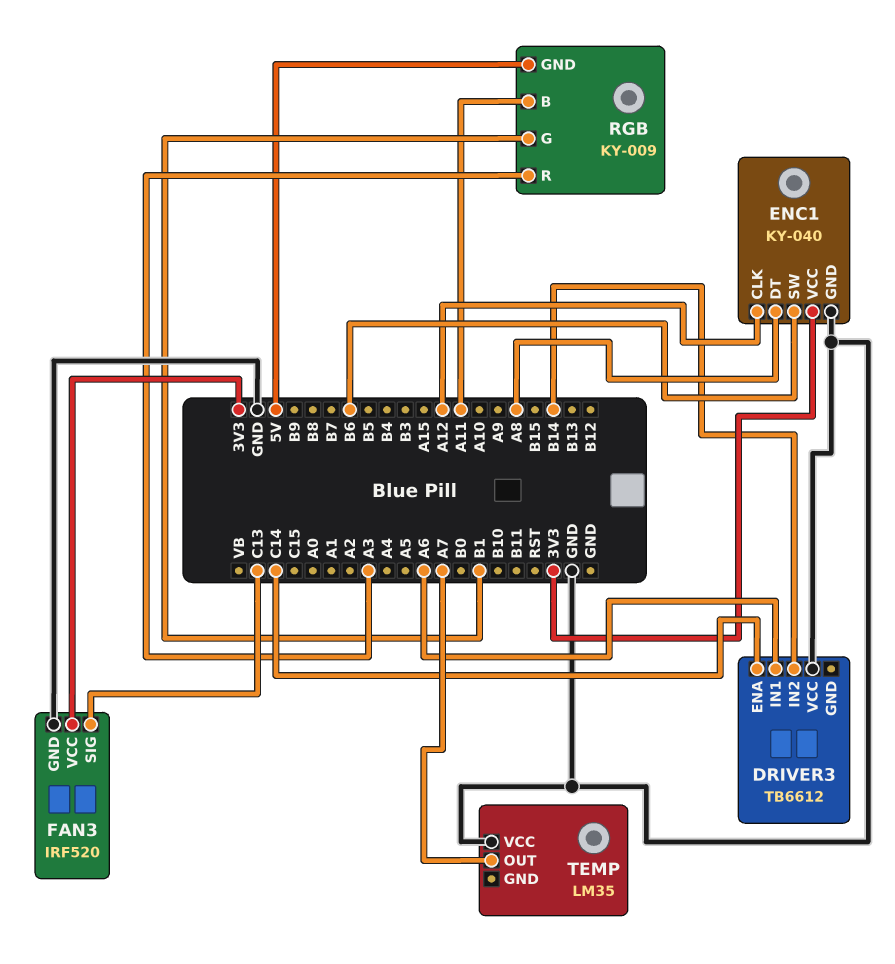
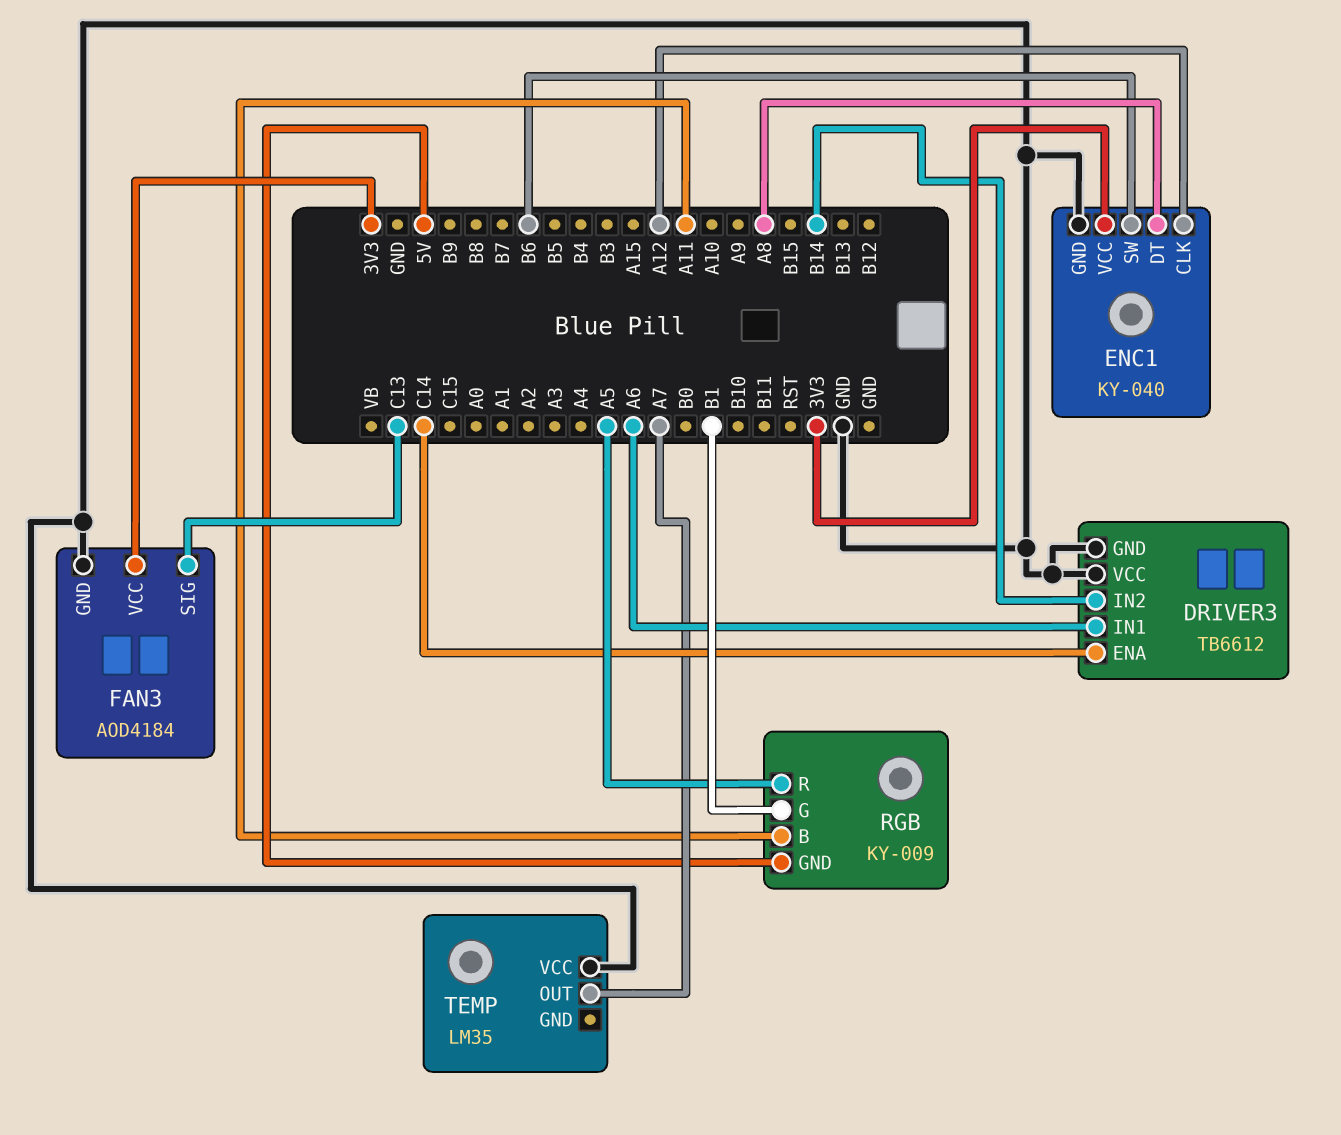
DRIVER3 pin GND: none -> GND
FAN3: IRF520 -> AOD4184
RGB pin R: A3 -> A5

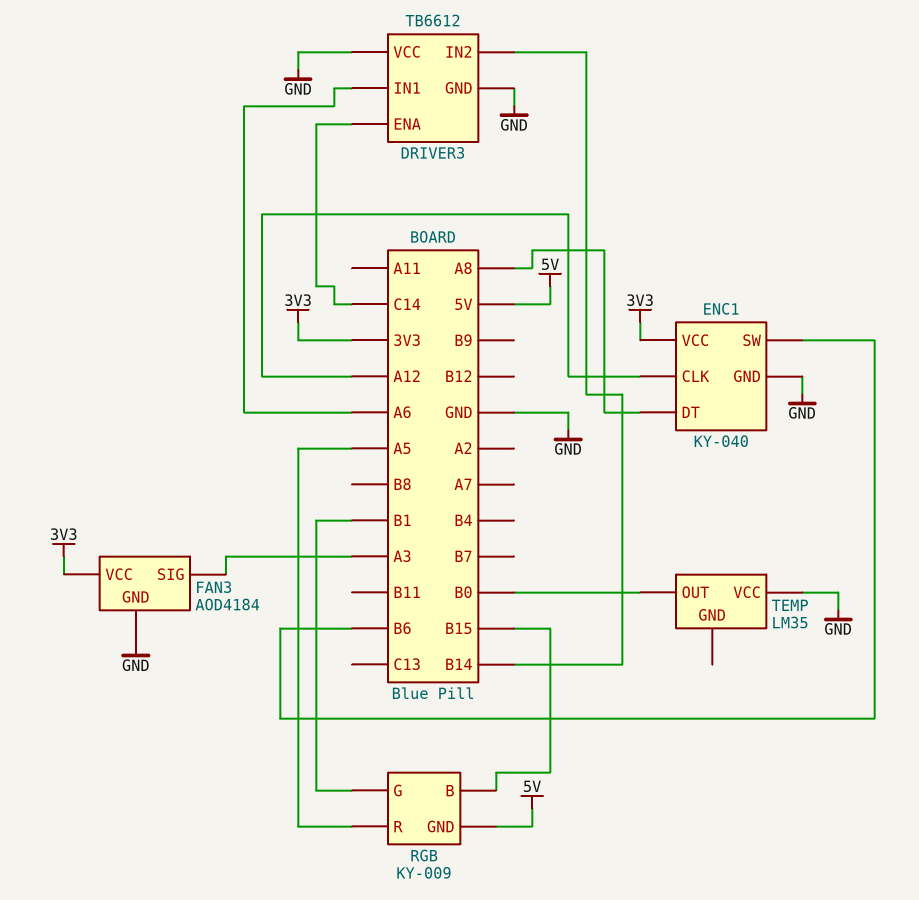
FAN3 pin SIG: C13 -> A3
RGB pin B: A11 -> B15
TEMP pin OUT: A7 -> B0

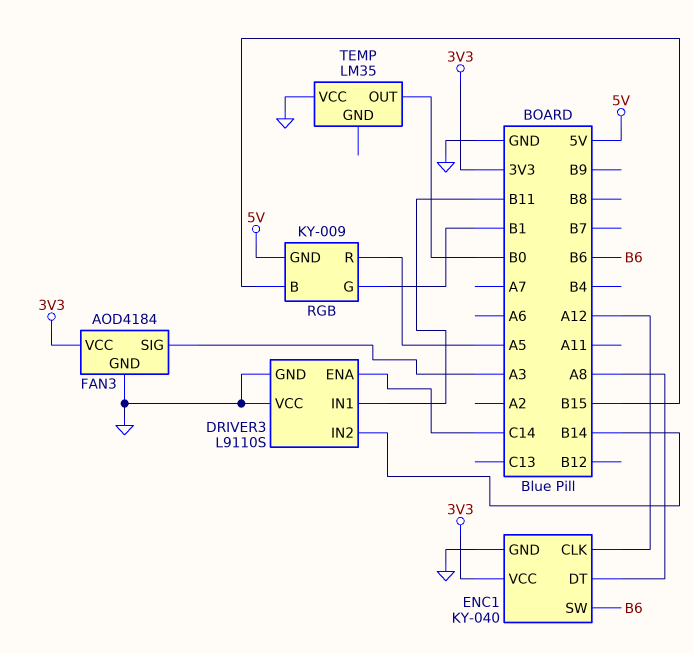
DRIVER3: TB6612 -> L9110S
DRIVER3 pin IN1: A6 -> B11

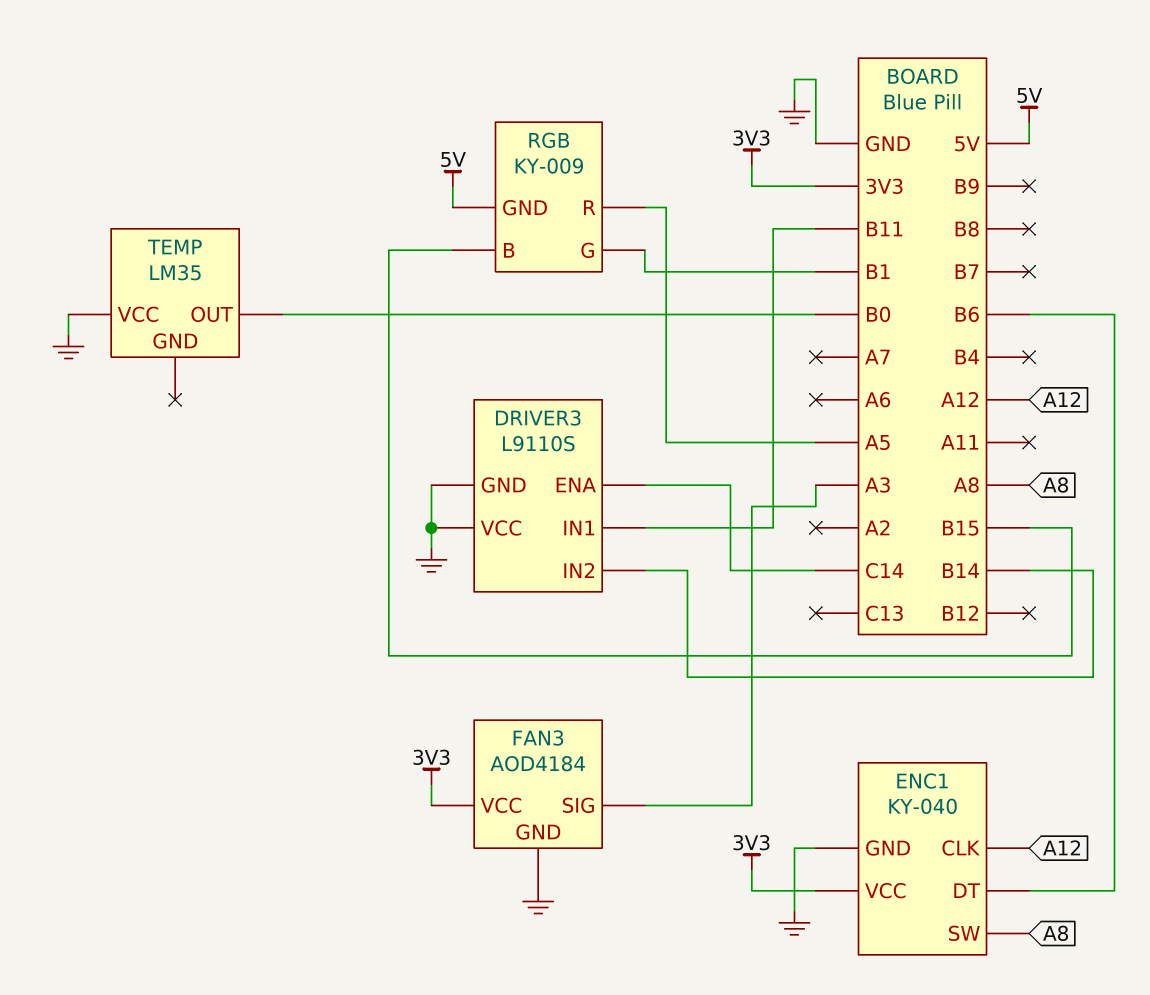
ENC1 pin DT: A8 -> B6
ENC1 pin SW: B6 -> A8

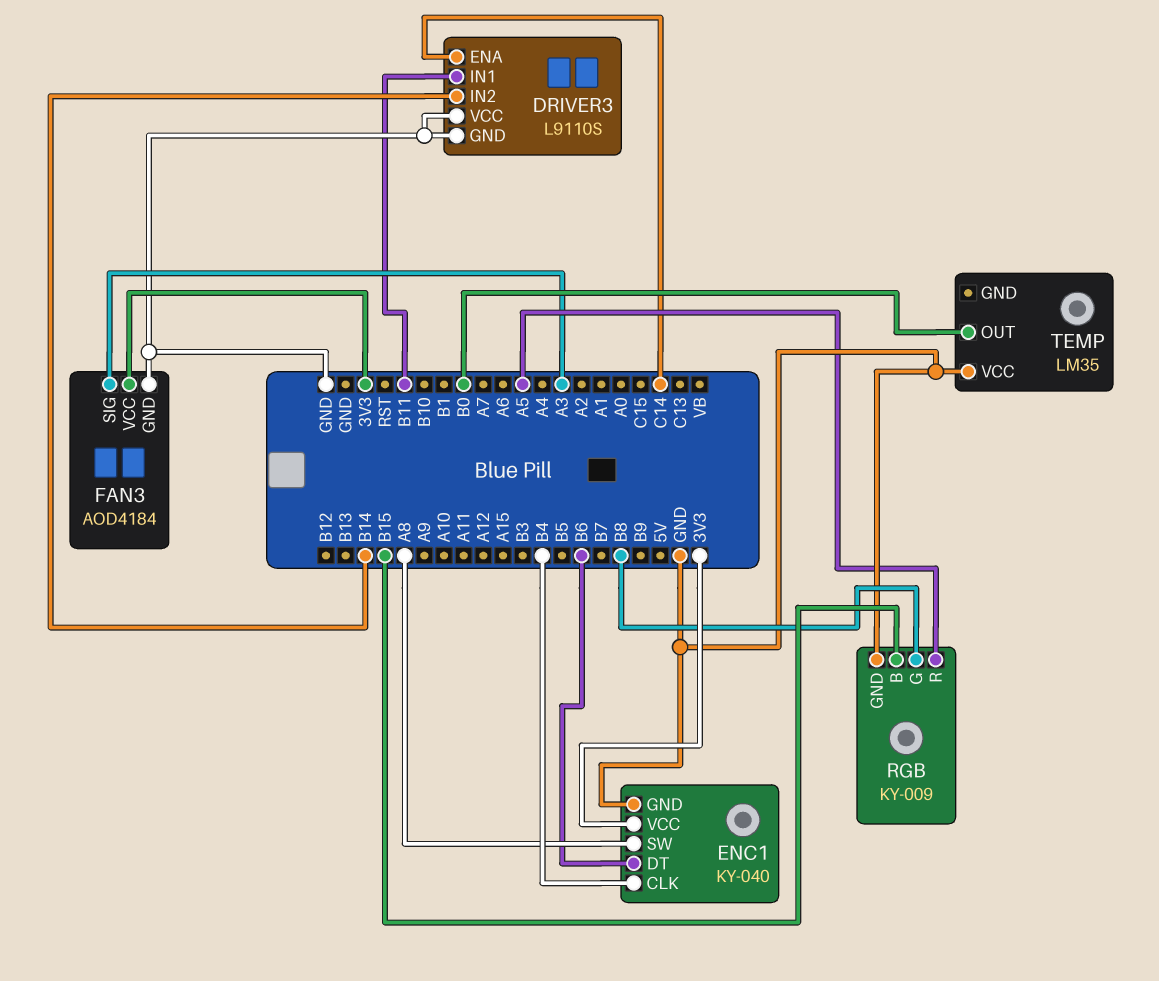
ENC1 pin CLK: A12 -> B4
RGB pin G: B1 -> B8
RGB pin GND: 5V -> GND

